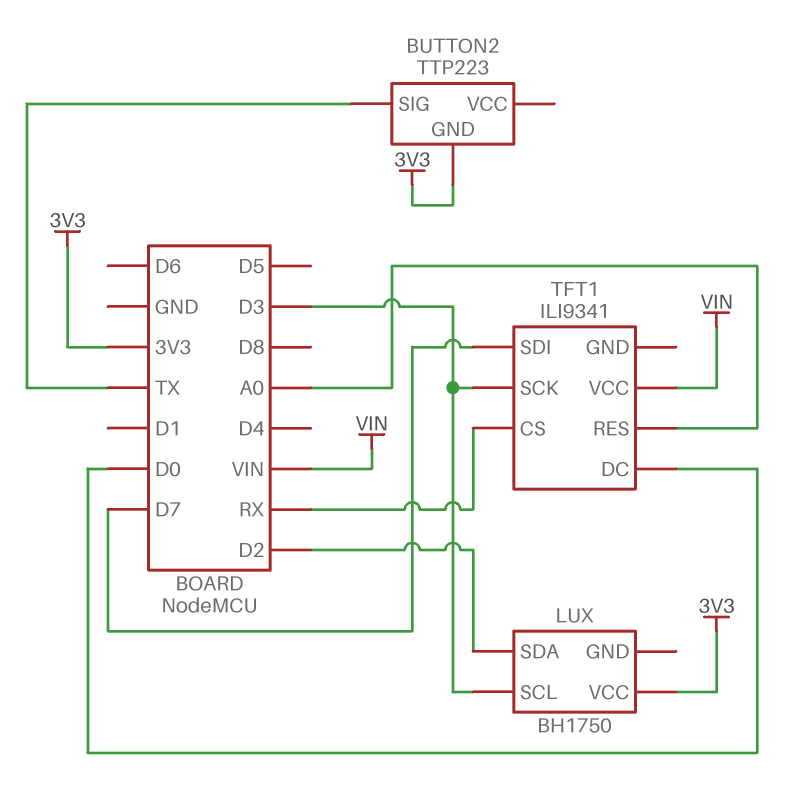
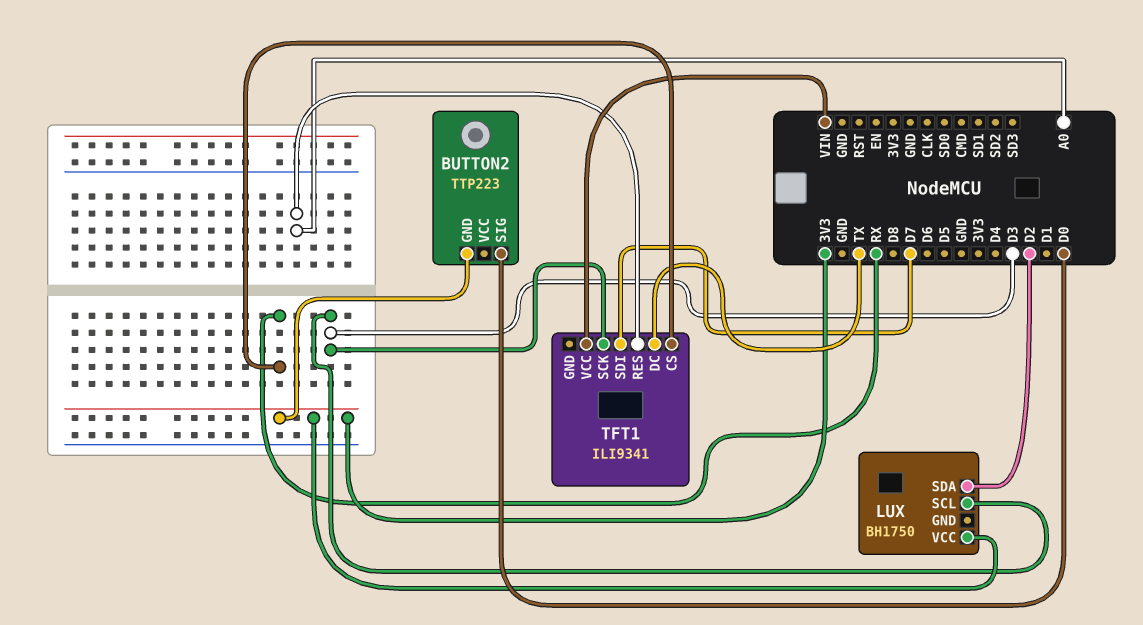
BUTTON2 pin SIG: TX -> D0
TFT1 pin DC: D0 -> TX

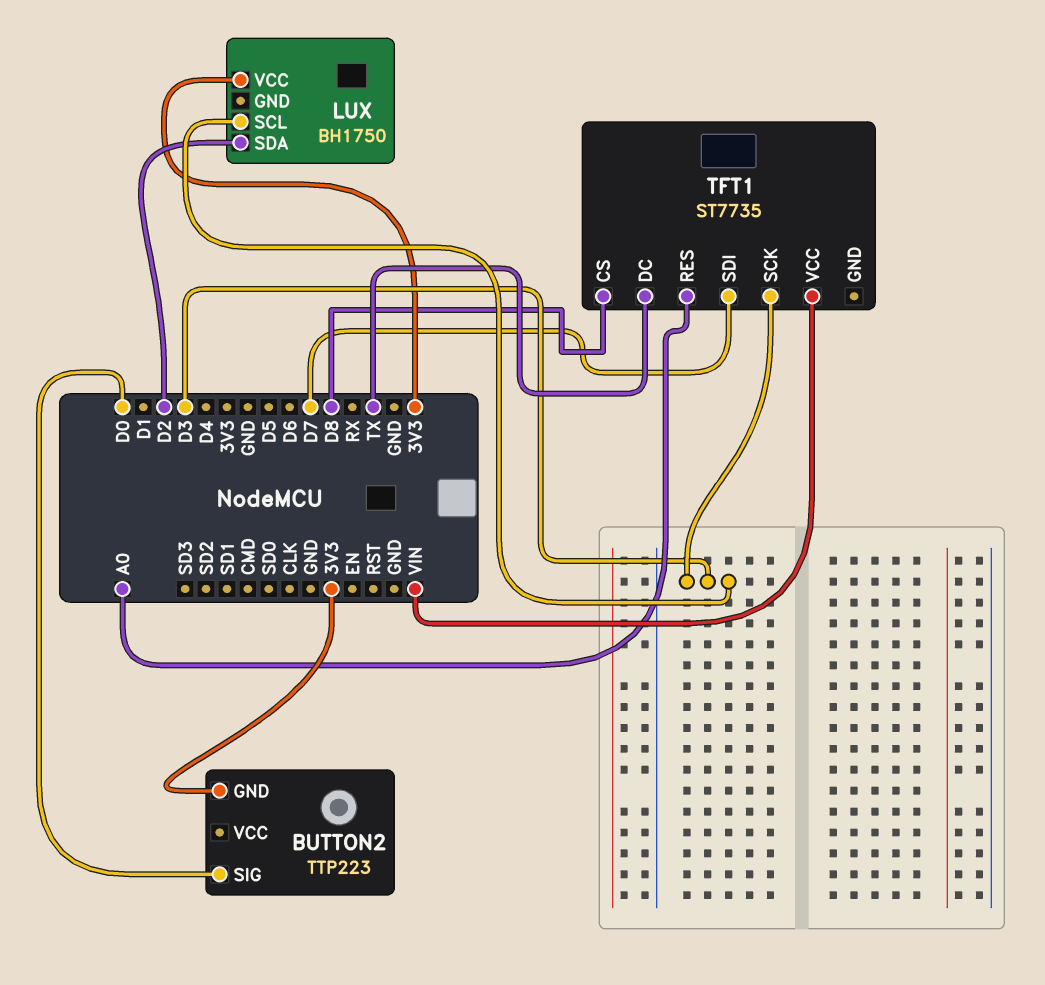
TFT1: ILI9341 -> ST7735
TFT1 pin CS: RX -> D8

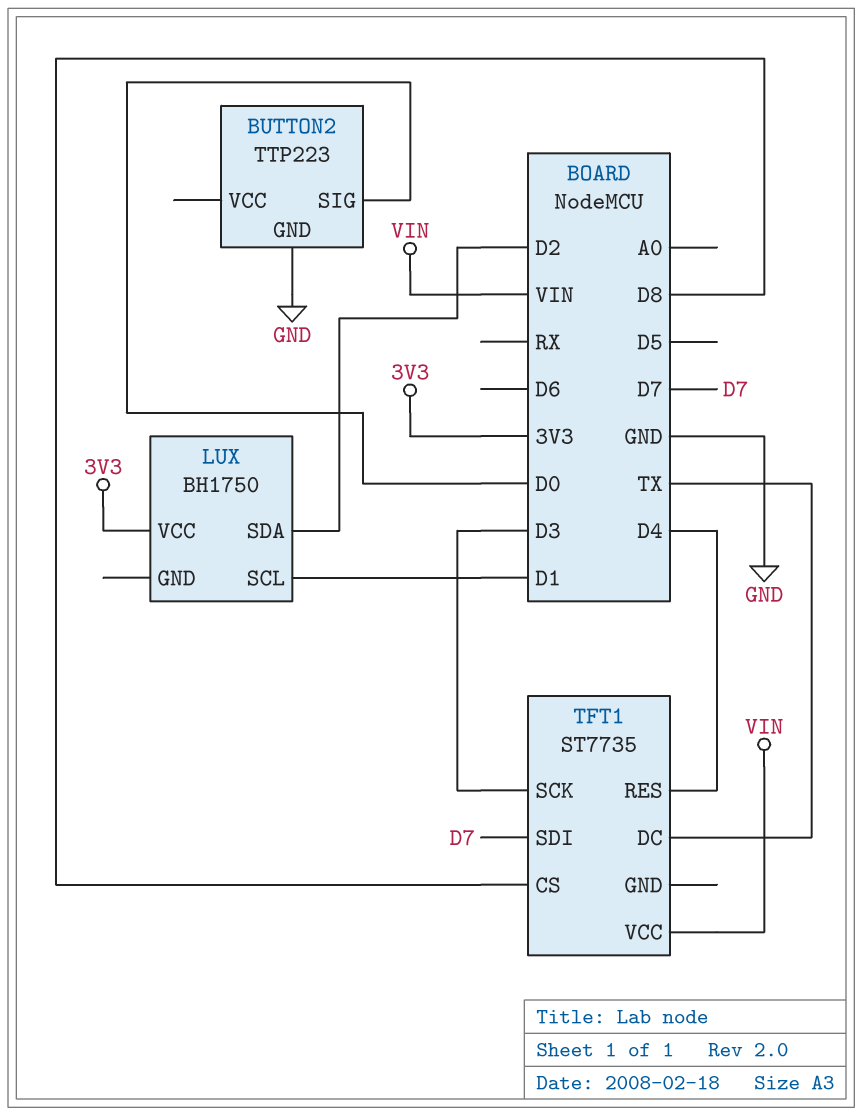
BUTTON2 pin GND: 3V3 -> GND
LUX pin SCL: D3 -> D1
TFT1 pin RES: A0 -> D4

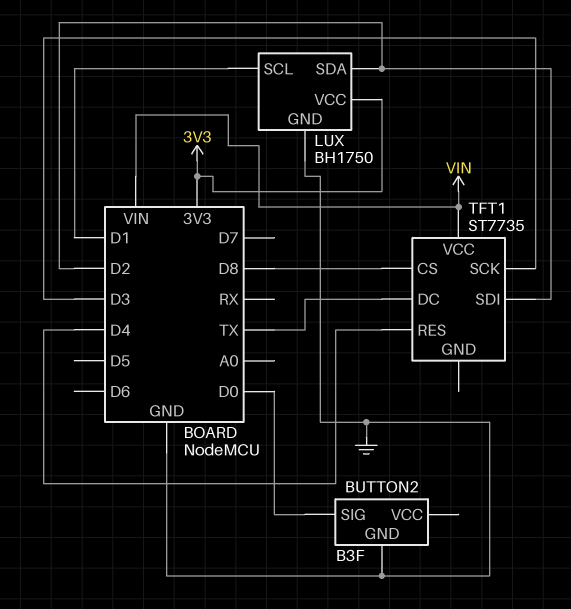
BUTTON2: TTP223 -> B3F
LUX pin GND: none -> GND
TFT1 pin SDI: D7 -> D2

